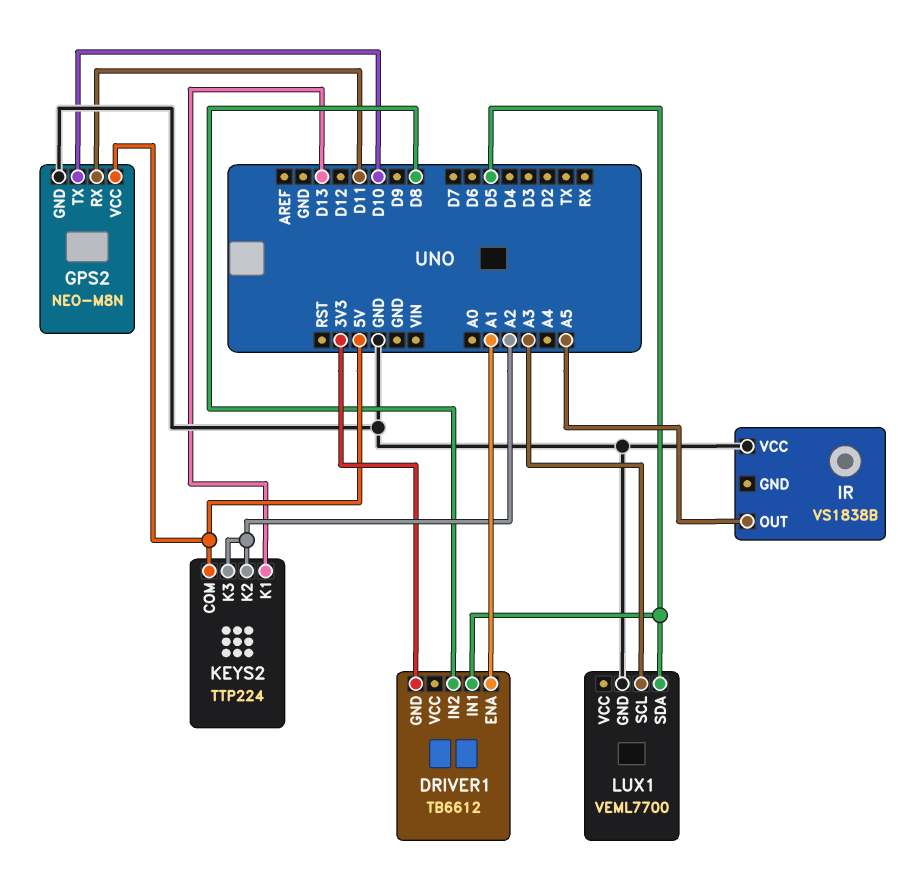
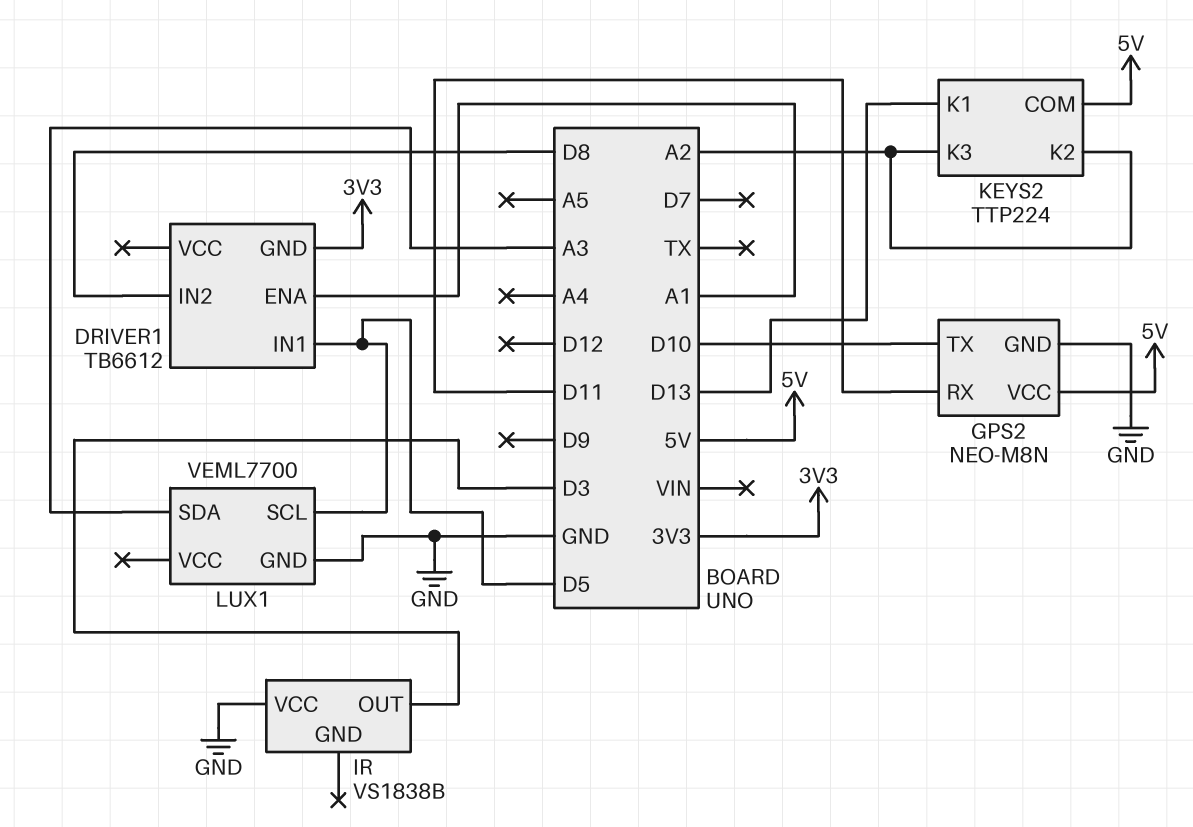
IR pin OUT: A5 -> D3
LUX1 pin SCL: A3 -> D5
LUX1 pin SDA: D5 -> A3

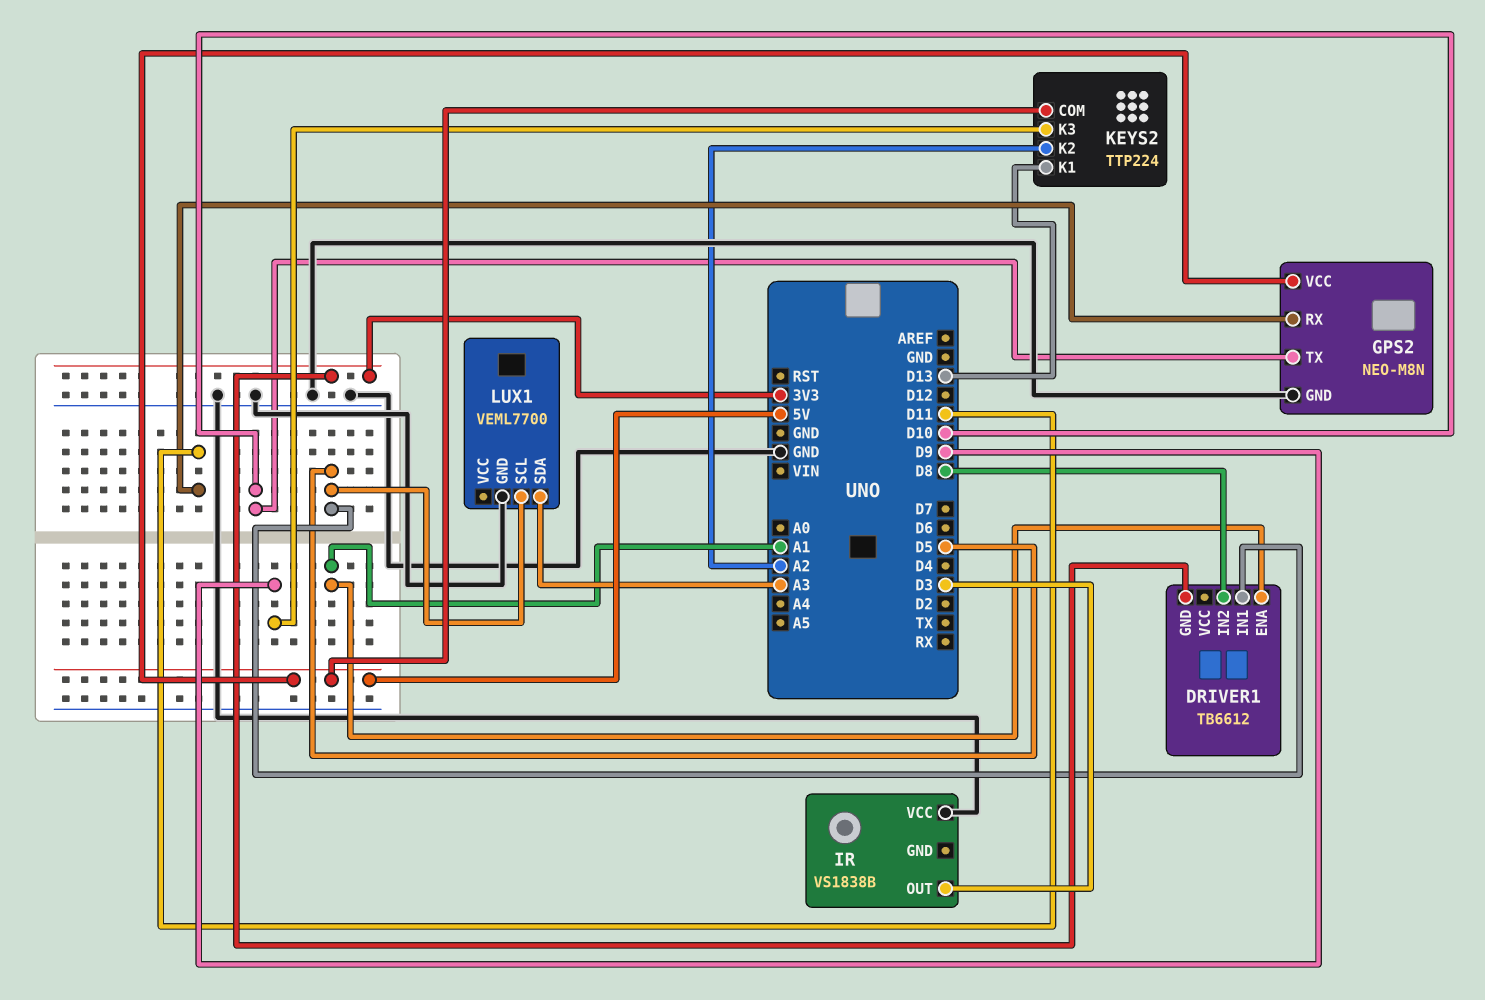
KEYS2 pin K3: A2 -> D9

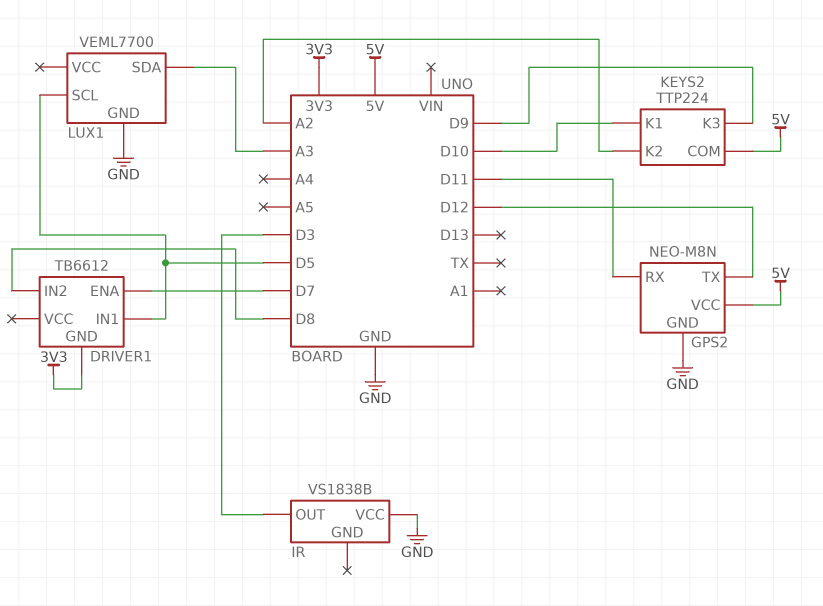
DRIVER1 pin ENA: A1 -> D7
GPS2 pin TX: D10 -> D12
KEYS2 pin K1: D13 -> D10

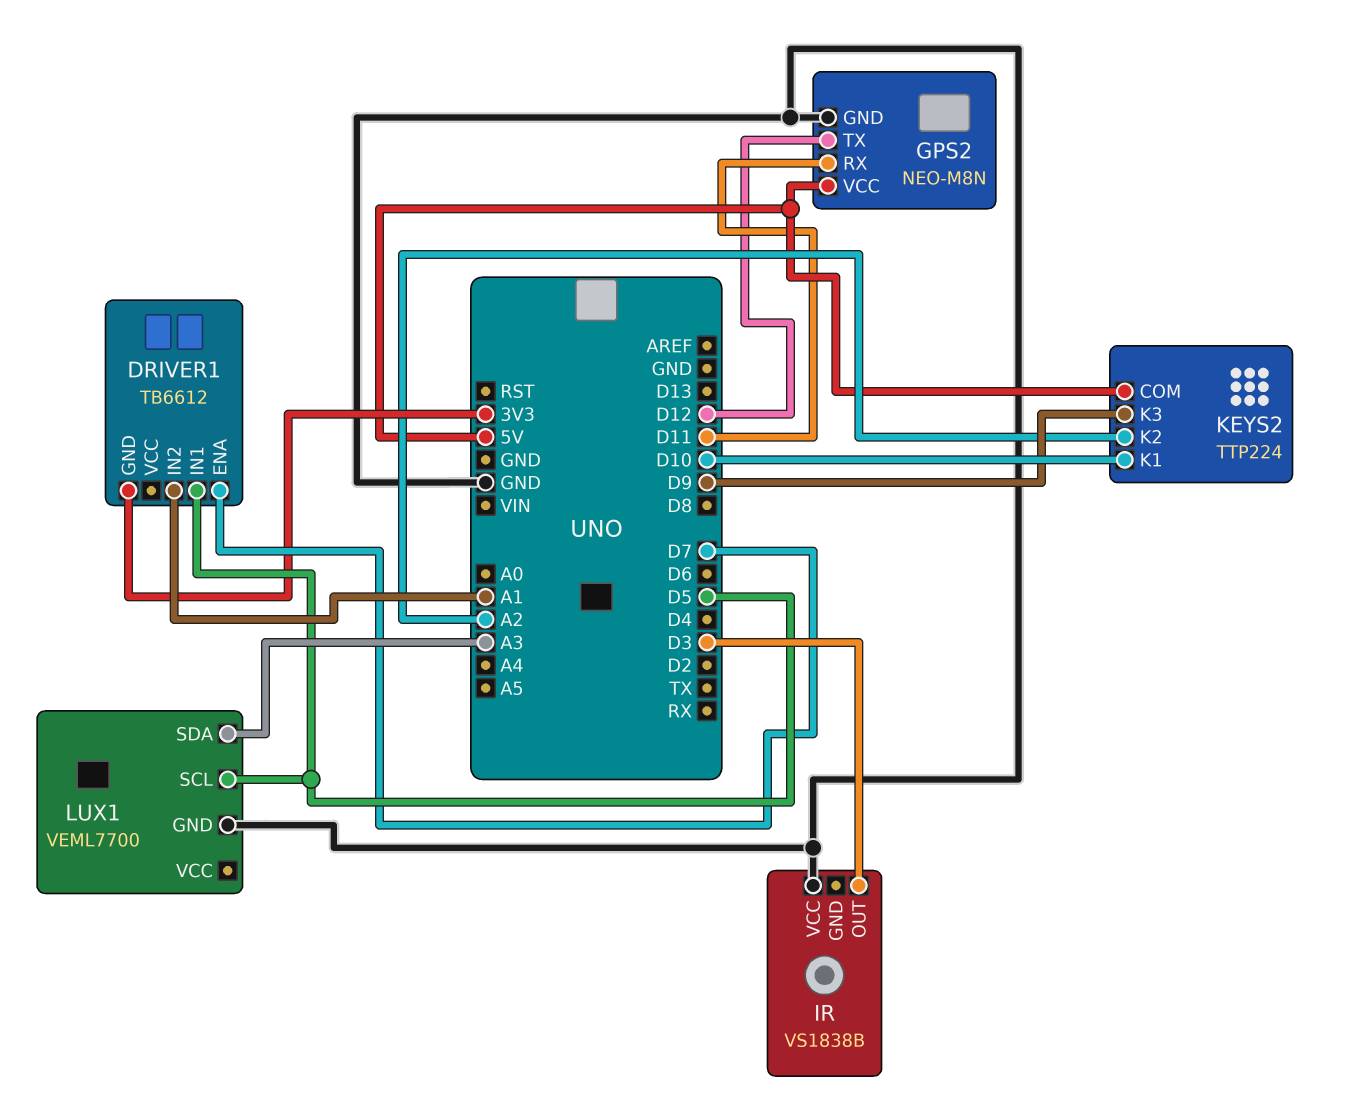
DRIVER1 pin IN2: D8 -> A1

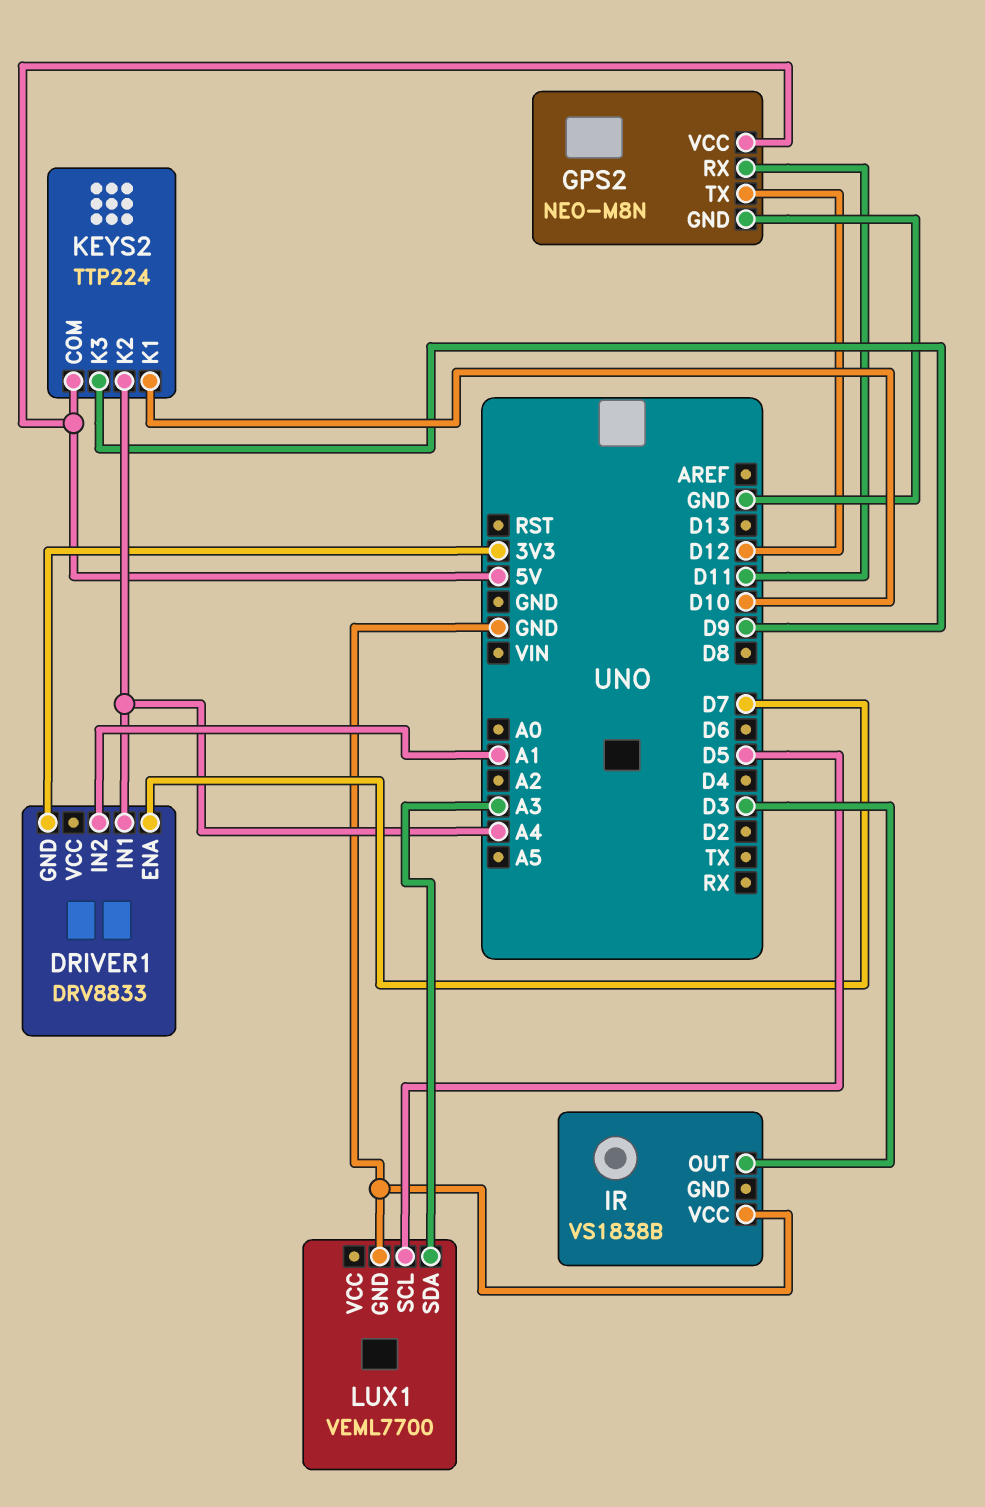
DRIVER1: TB6612 -> DRV8833
DRIVER1 pin IN1: D5 -> A4
KEYS2 pin K2: A2 -> A4

